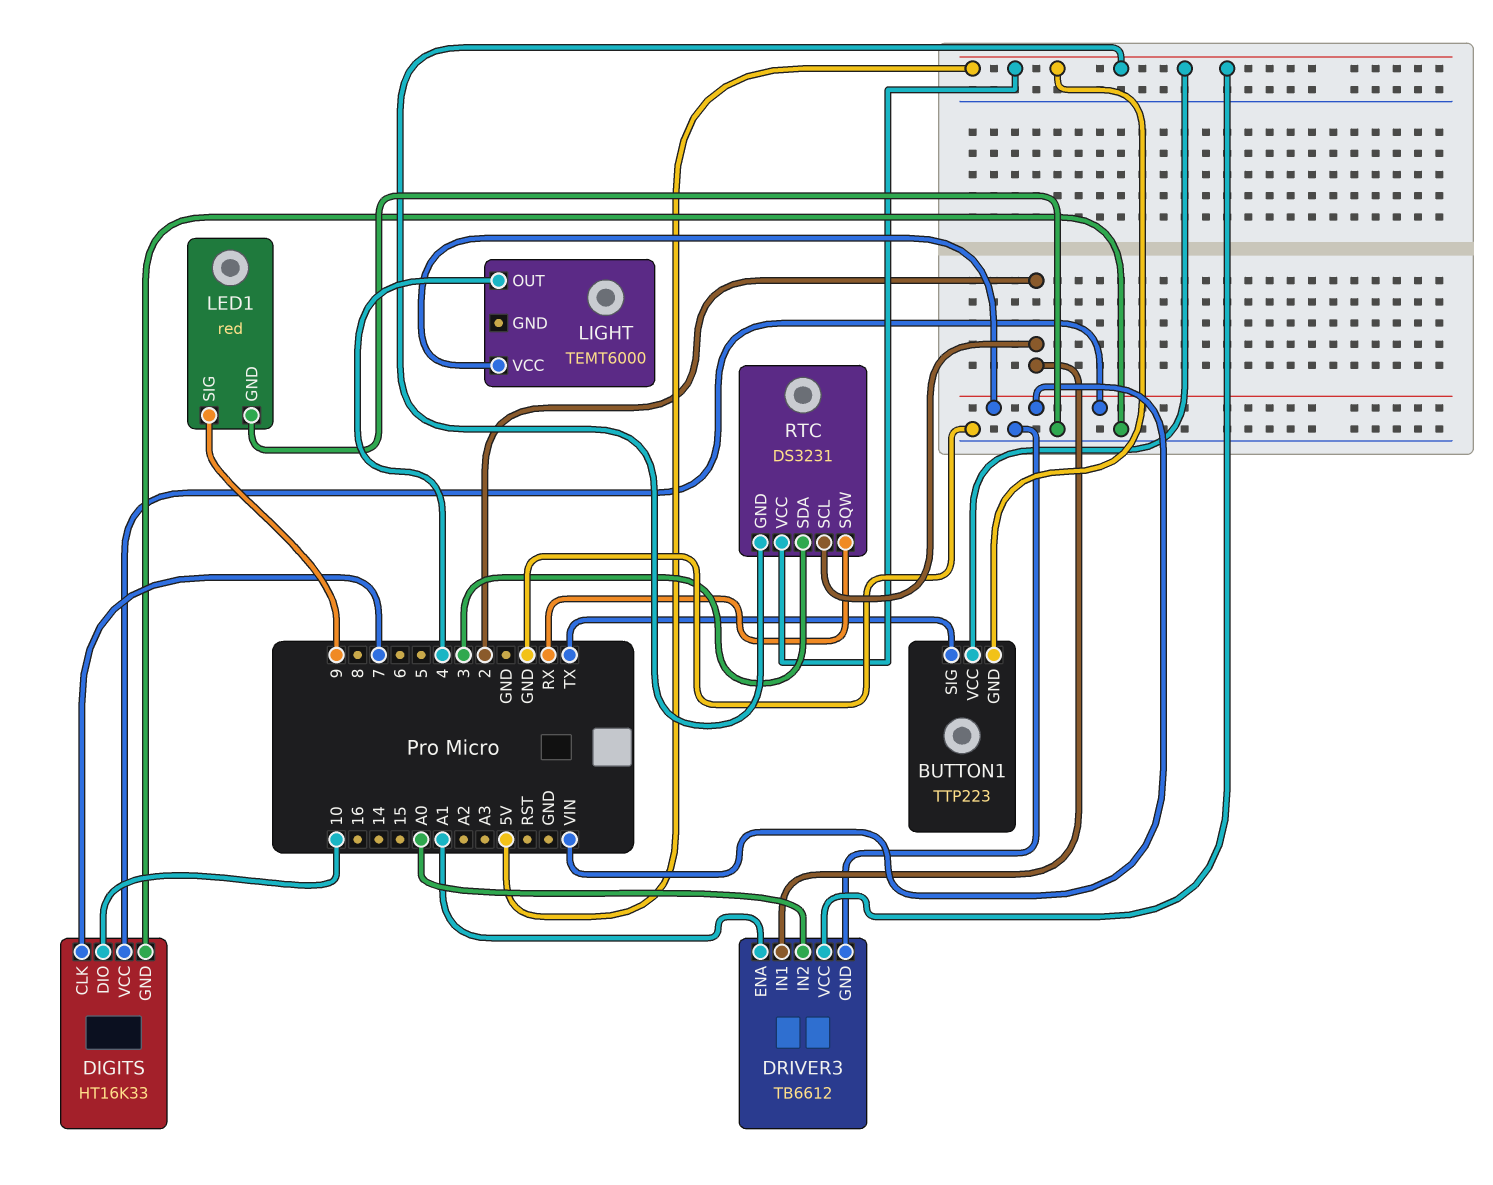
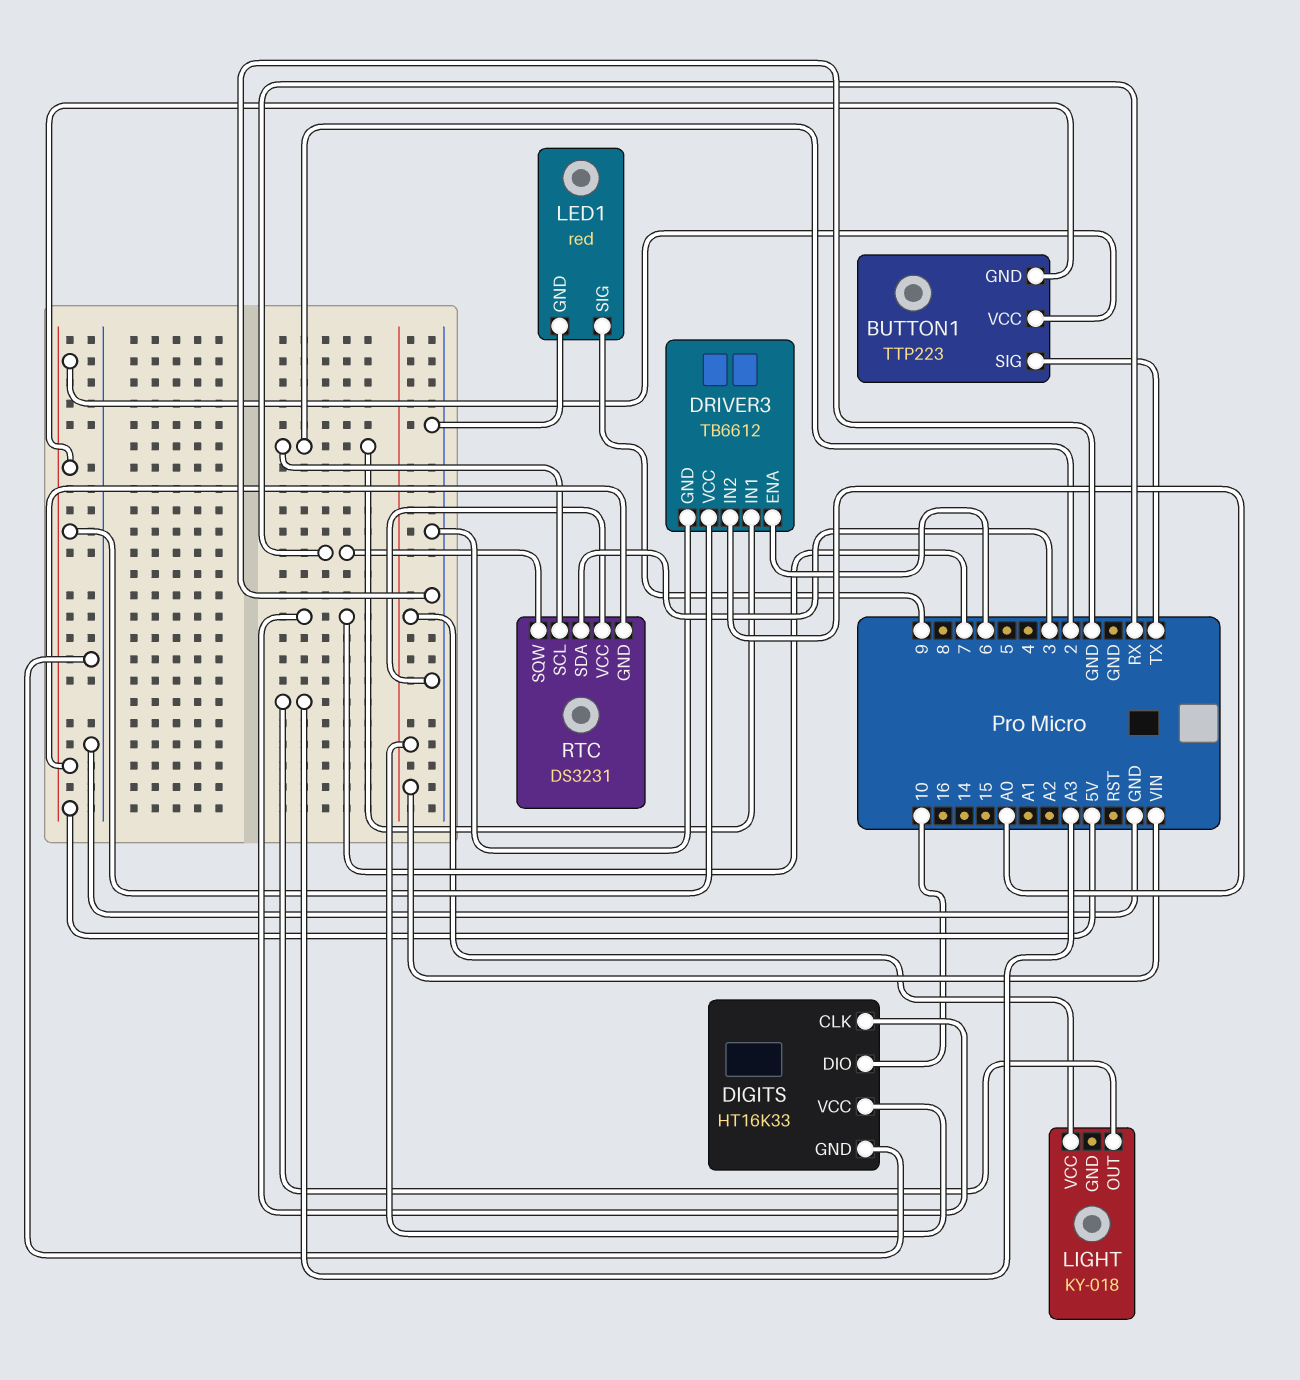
DRIVER3 pin ENA: A1 -> 6
LIGHT: TEMT6000 -> KY-018
LIGHT pin OUT: 4 -> A3
RTC pin VCC: 5V -> GND

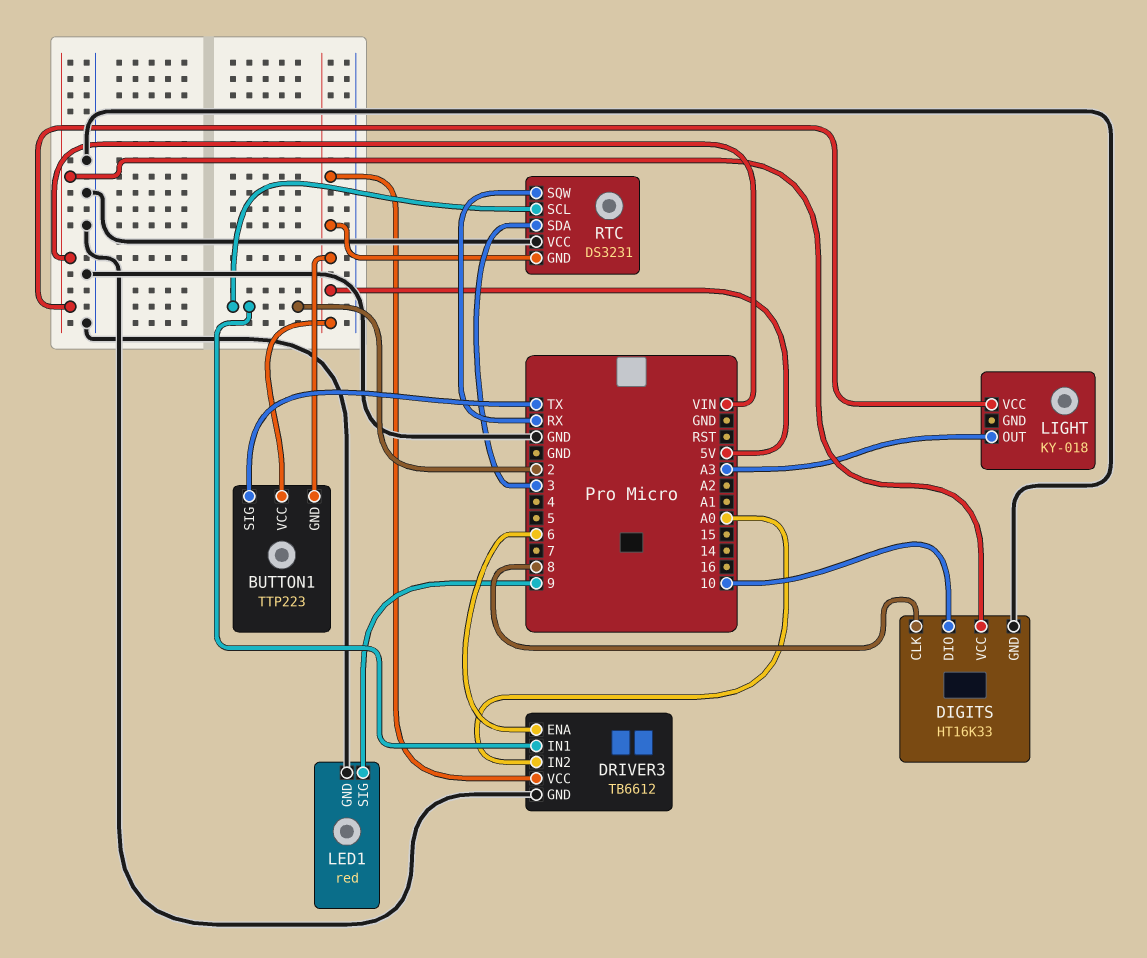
DIGITS pin CLK: 7 -> 8

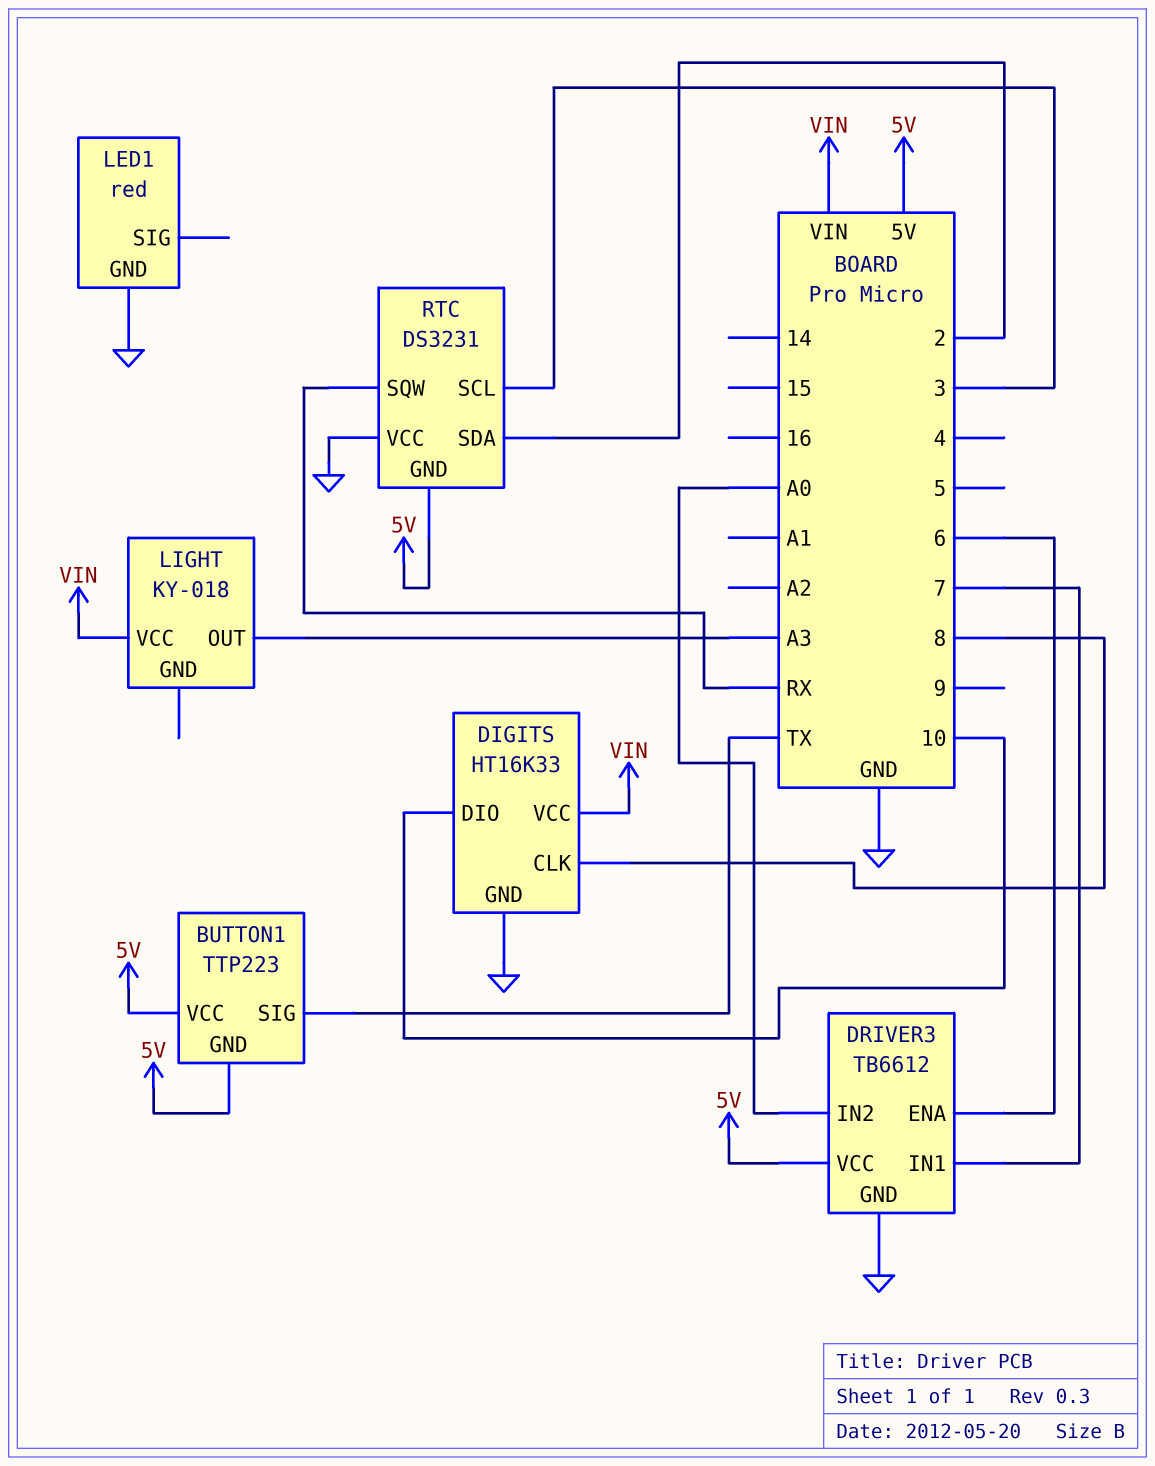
DRIVER3 pin IN1: 2 -> 7
LED1 pin SIG: 9 -> none
RTC pin SCL: 2 -> 3
RTC pin SDA: 3 -> 2

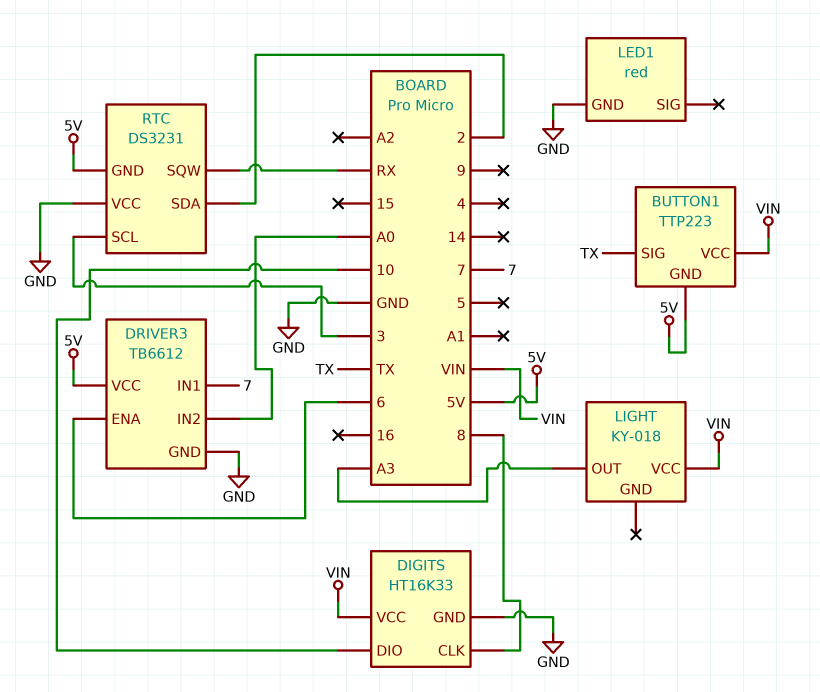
BUTTON1 pin VCC: 5V -> VIN

